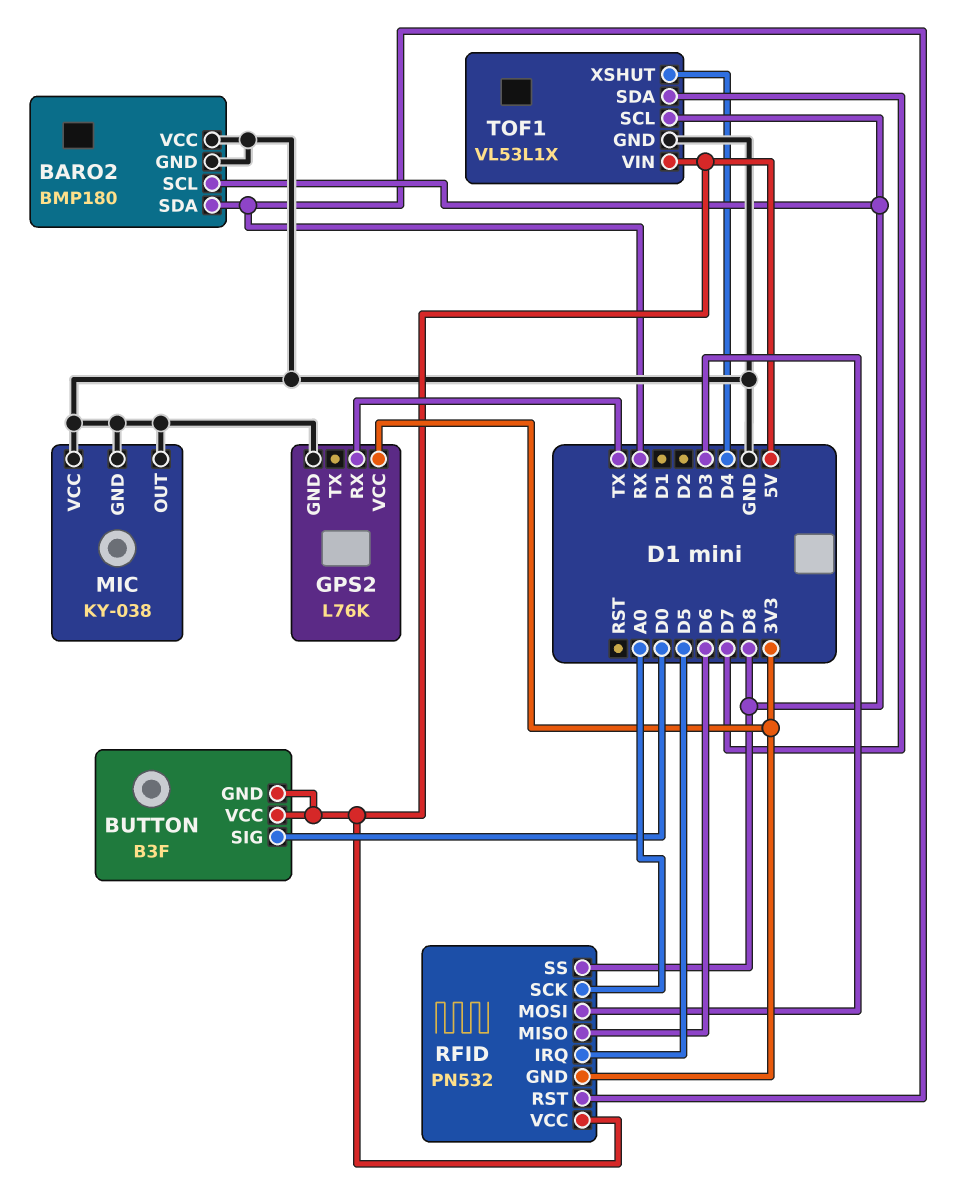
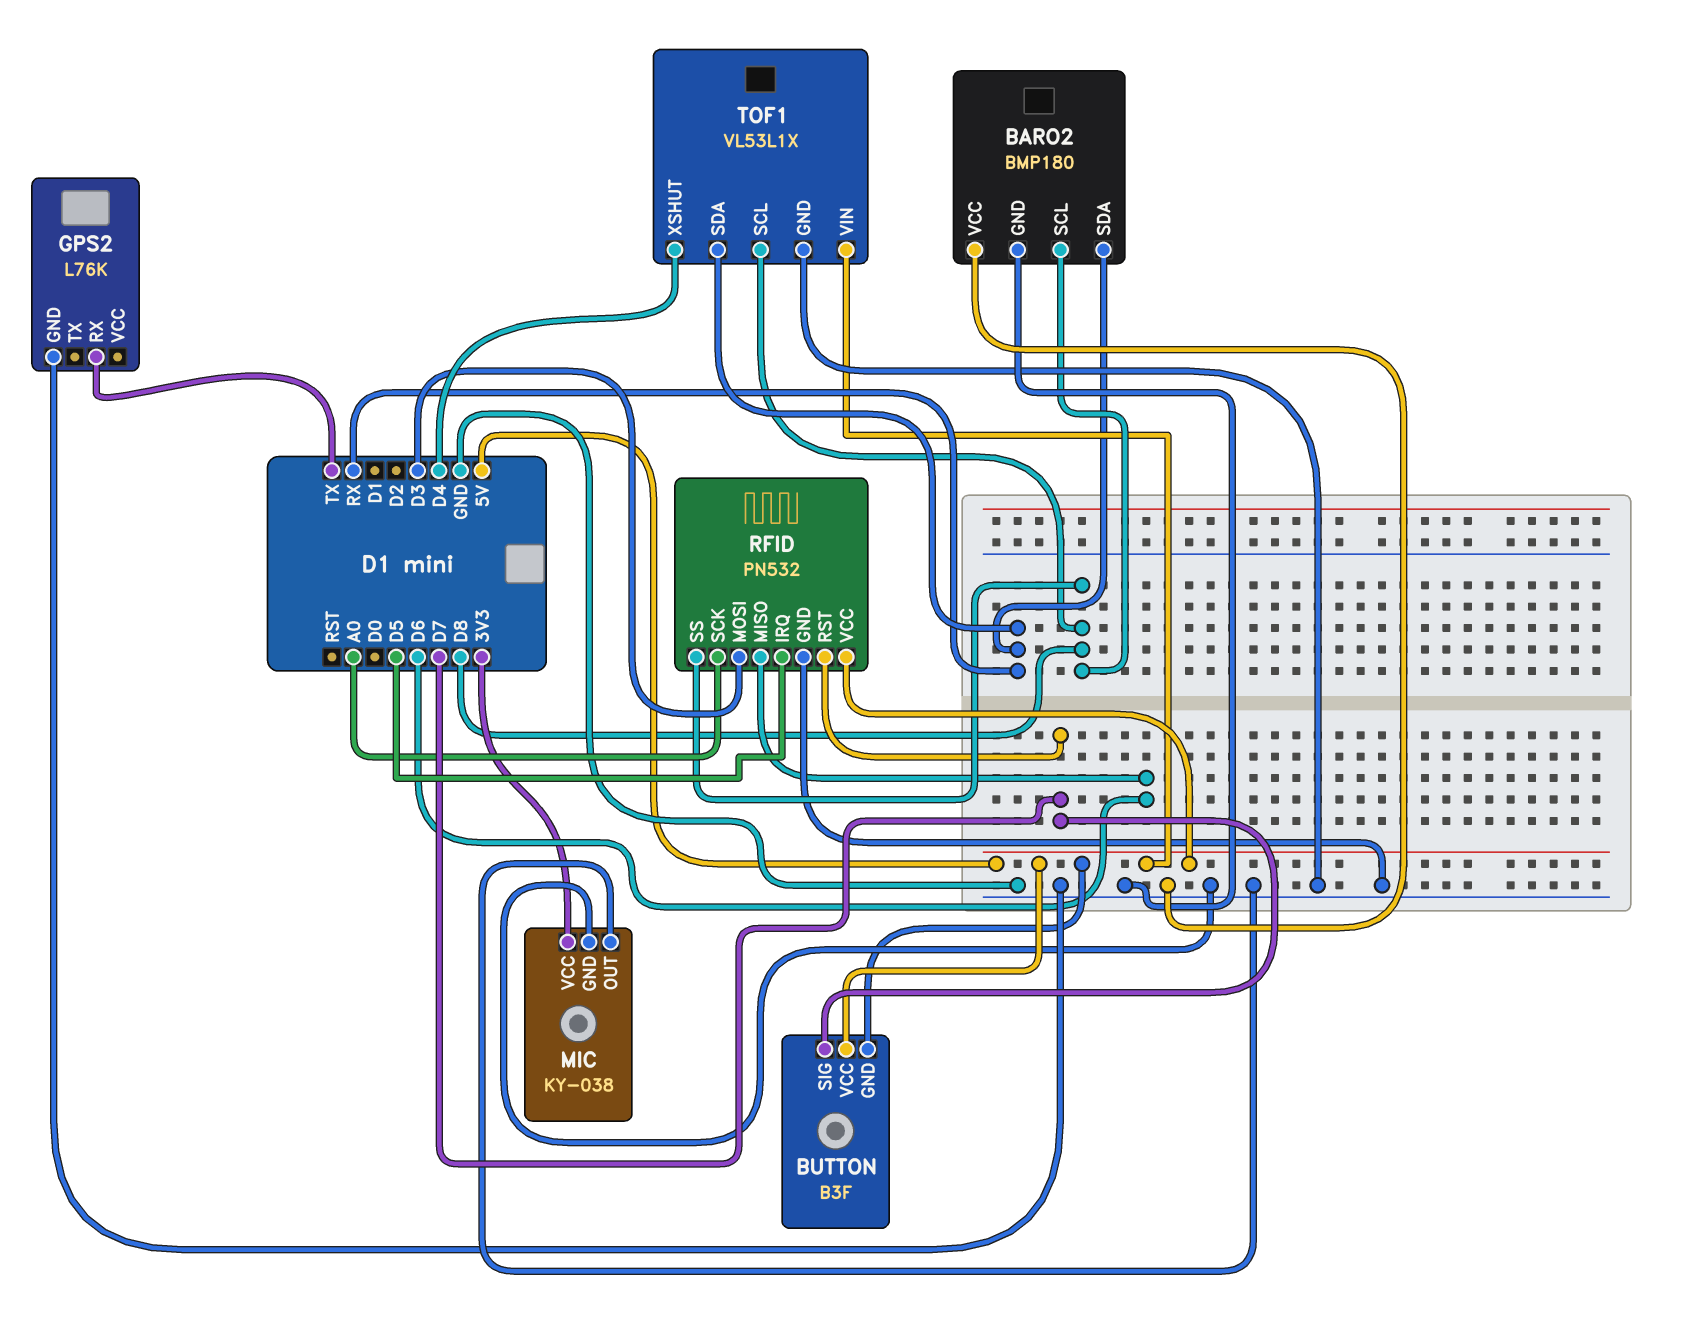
BUTTON pin SIG: D0 -> D7
GPS2 pin VCC: 3V3 -> none
MIC pin VCC: GND -> 3V3
RFID pin GND: 3V3 -> GND
RFID pin RST: RX -> D7
TOF1 pin SDA: D7 -> RX

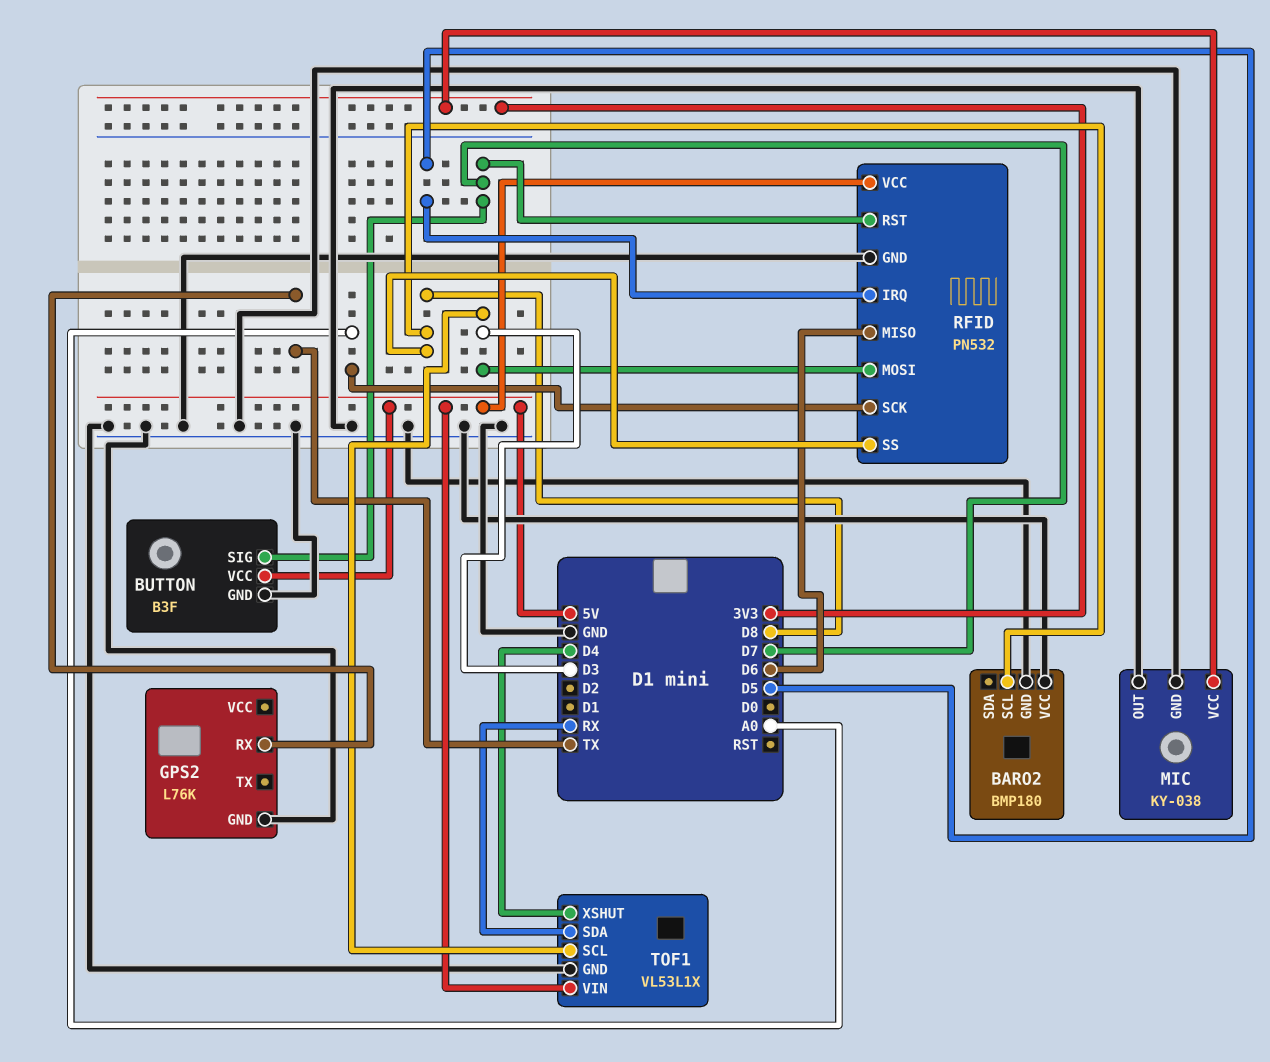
BARO2 pin SDA: RX -> none
BUTTON pin GND: 5V -> GND
TOF1 pin SCL: D8 -> D3

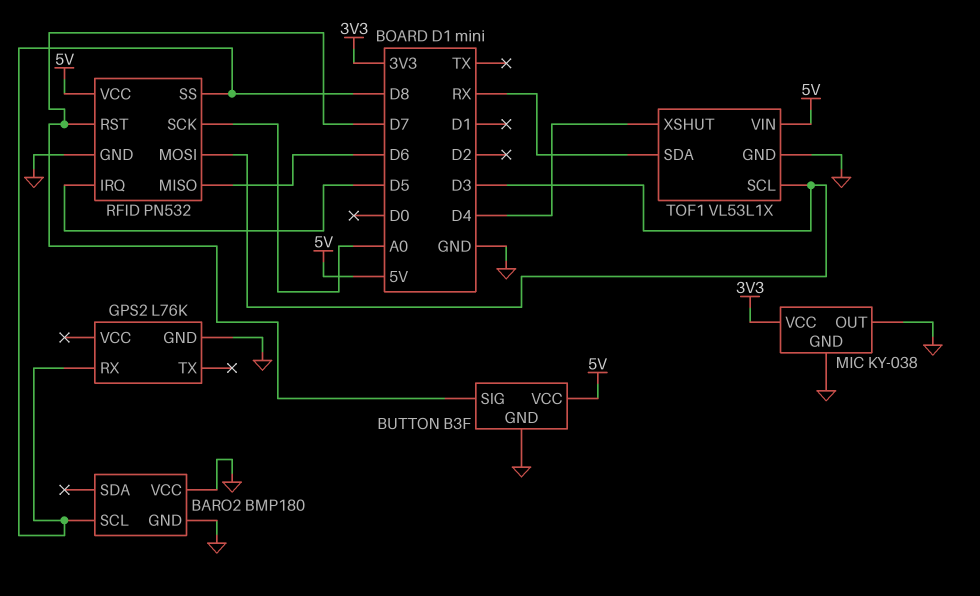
GPS2 pin RX: TX -> D8

